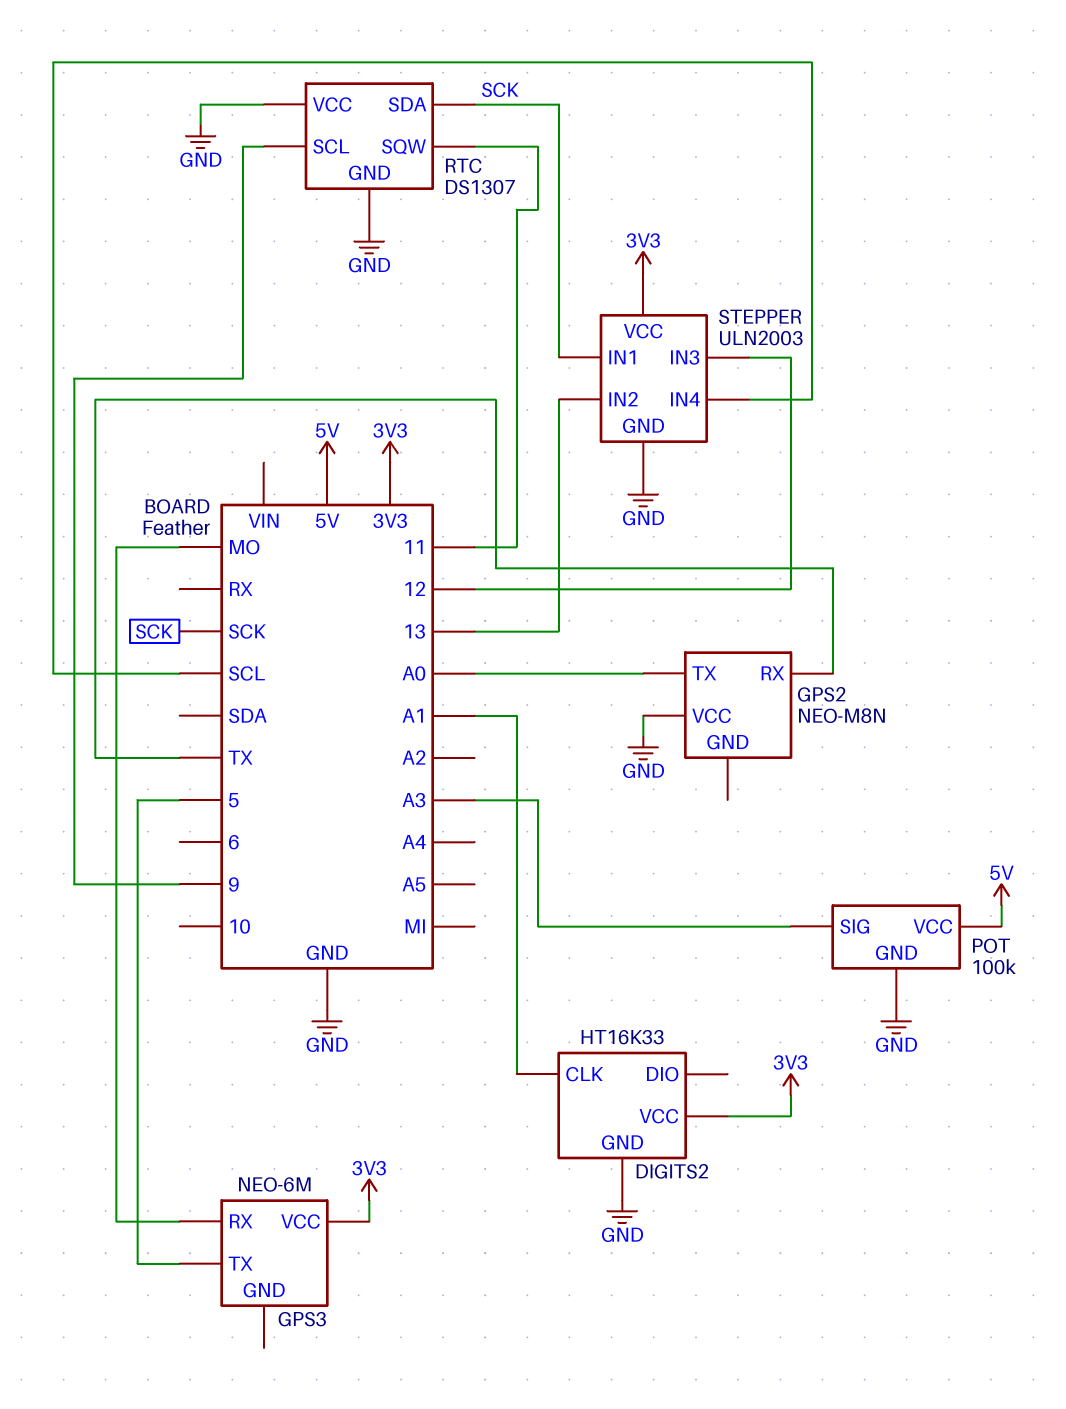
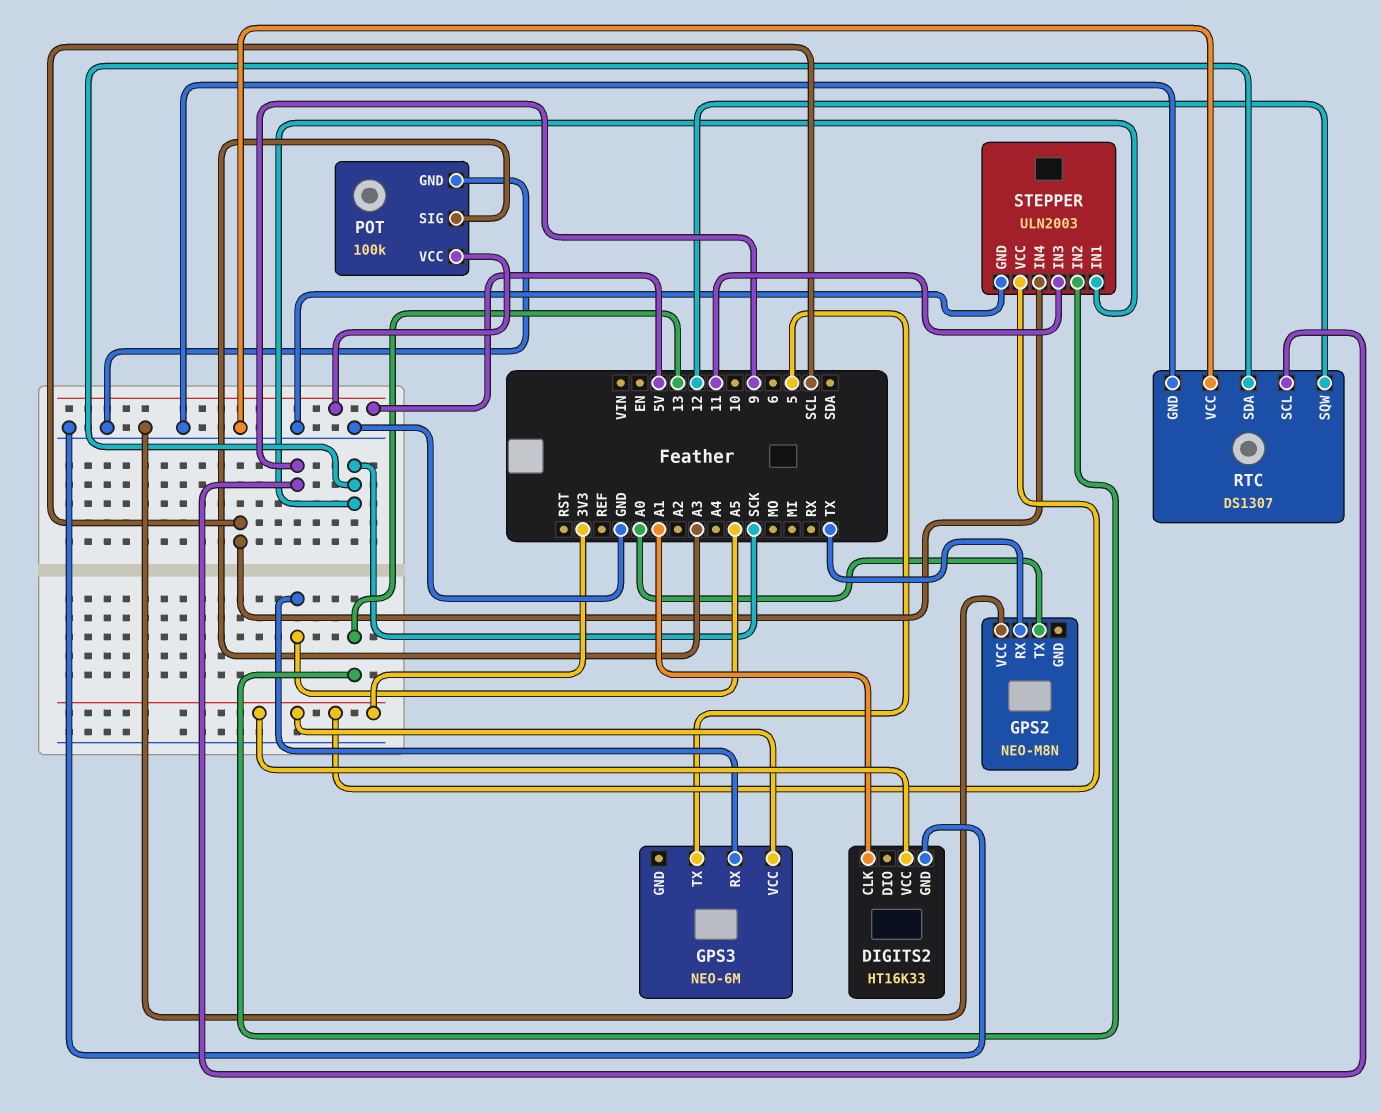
GPS3 pin RX: MO -> A5
RTC pin SQW: 11 -> 12
STEPPER pin IN3: 12 -> 11

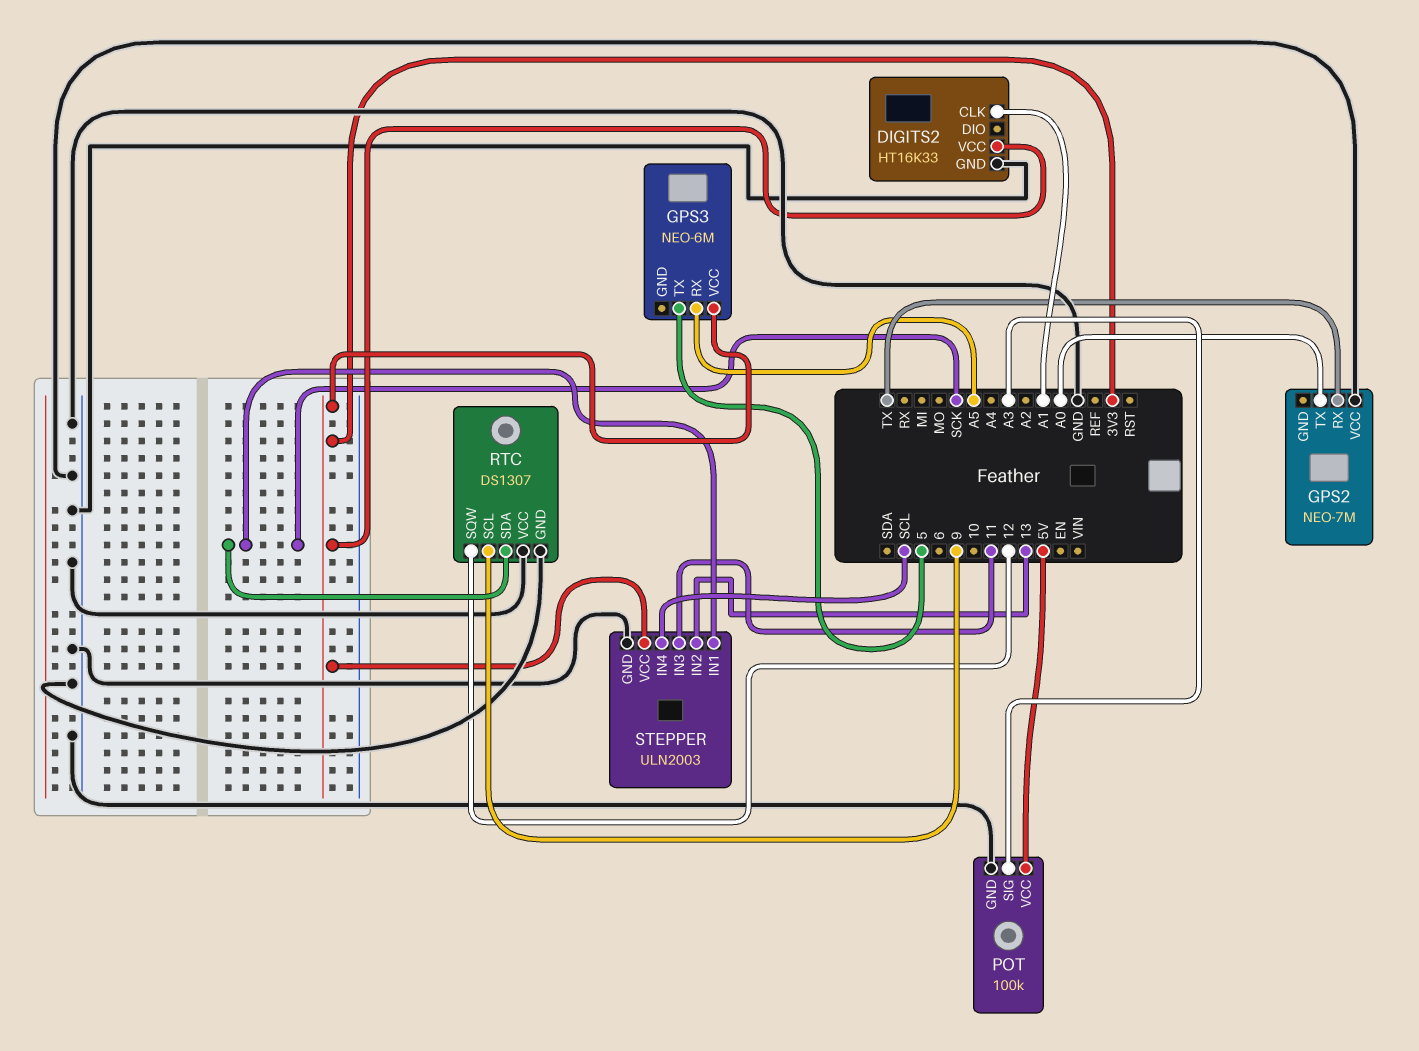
GPS2: NEO-M8N -> NEO-7M

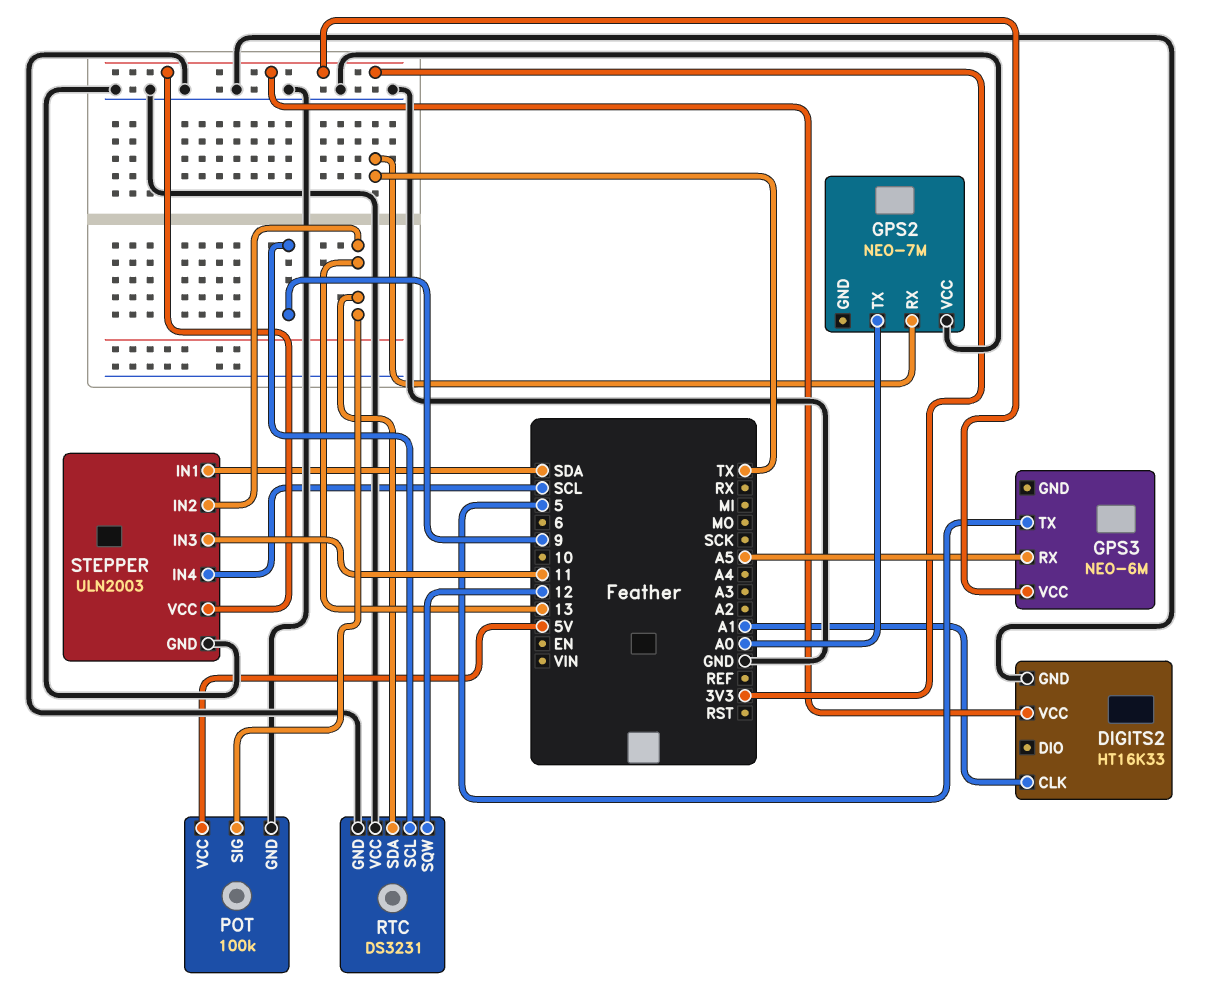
POT pin SIG: A3 -> 13
RTC: DS1307 -> DS3231
RTC pin SDA: SCK -> 13
STEPPER pin IN1: SCK -> SDA

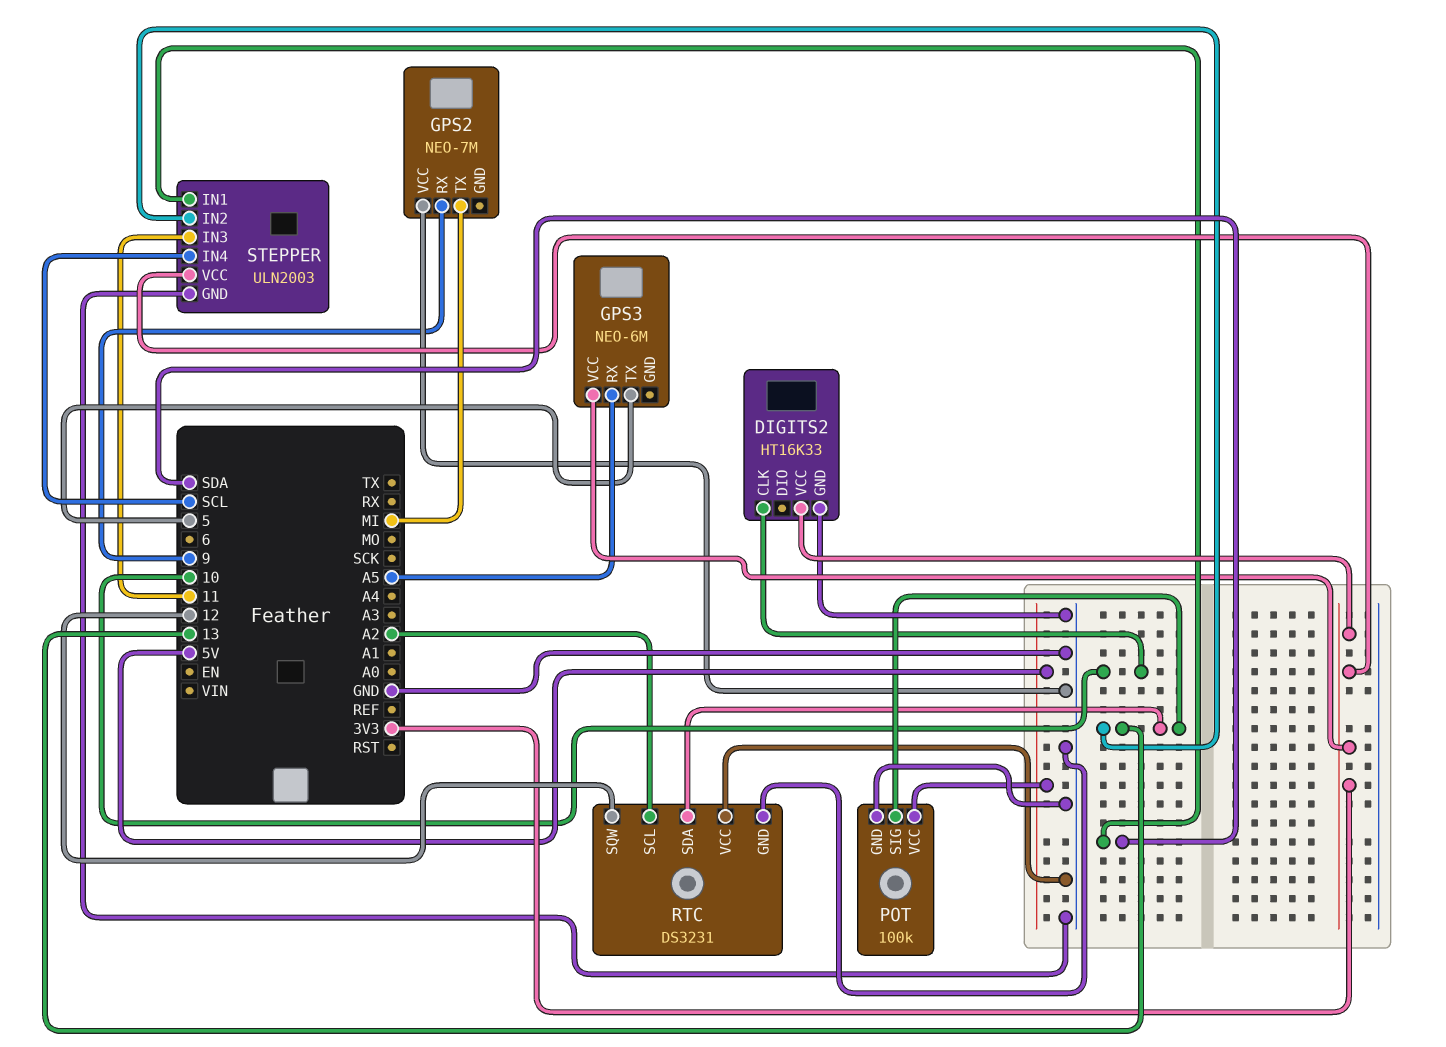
DIGITS2 pin CLK: A1 -> 10
GPS2 pin RX: TX -> 9
GPS2 pin TX: A0 -> MI
RTC pin SCL: 9 -> A2

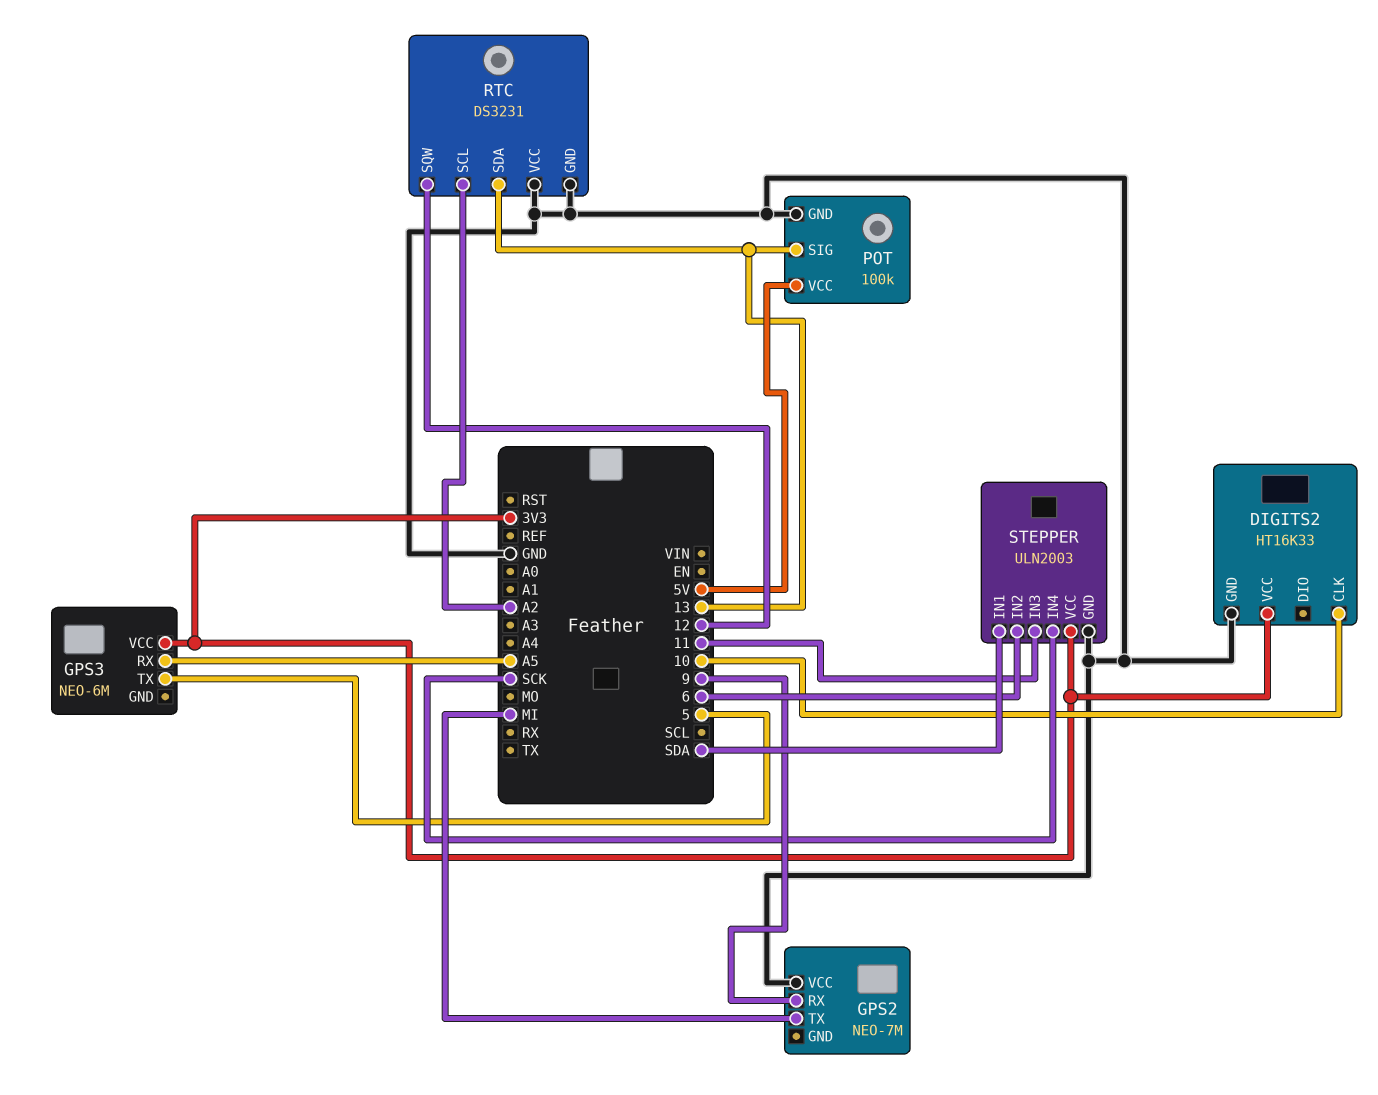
STEPPER pin IN2: 13 -> 6
STEPPER pin IN4: SCL -> SCK

